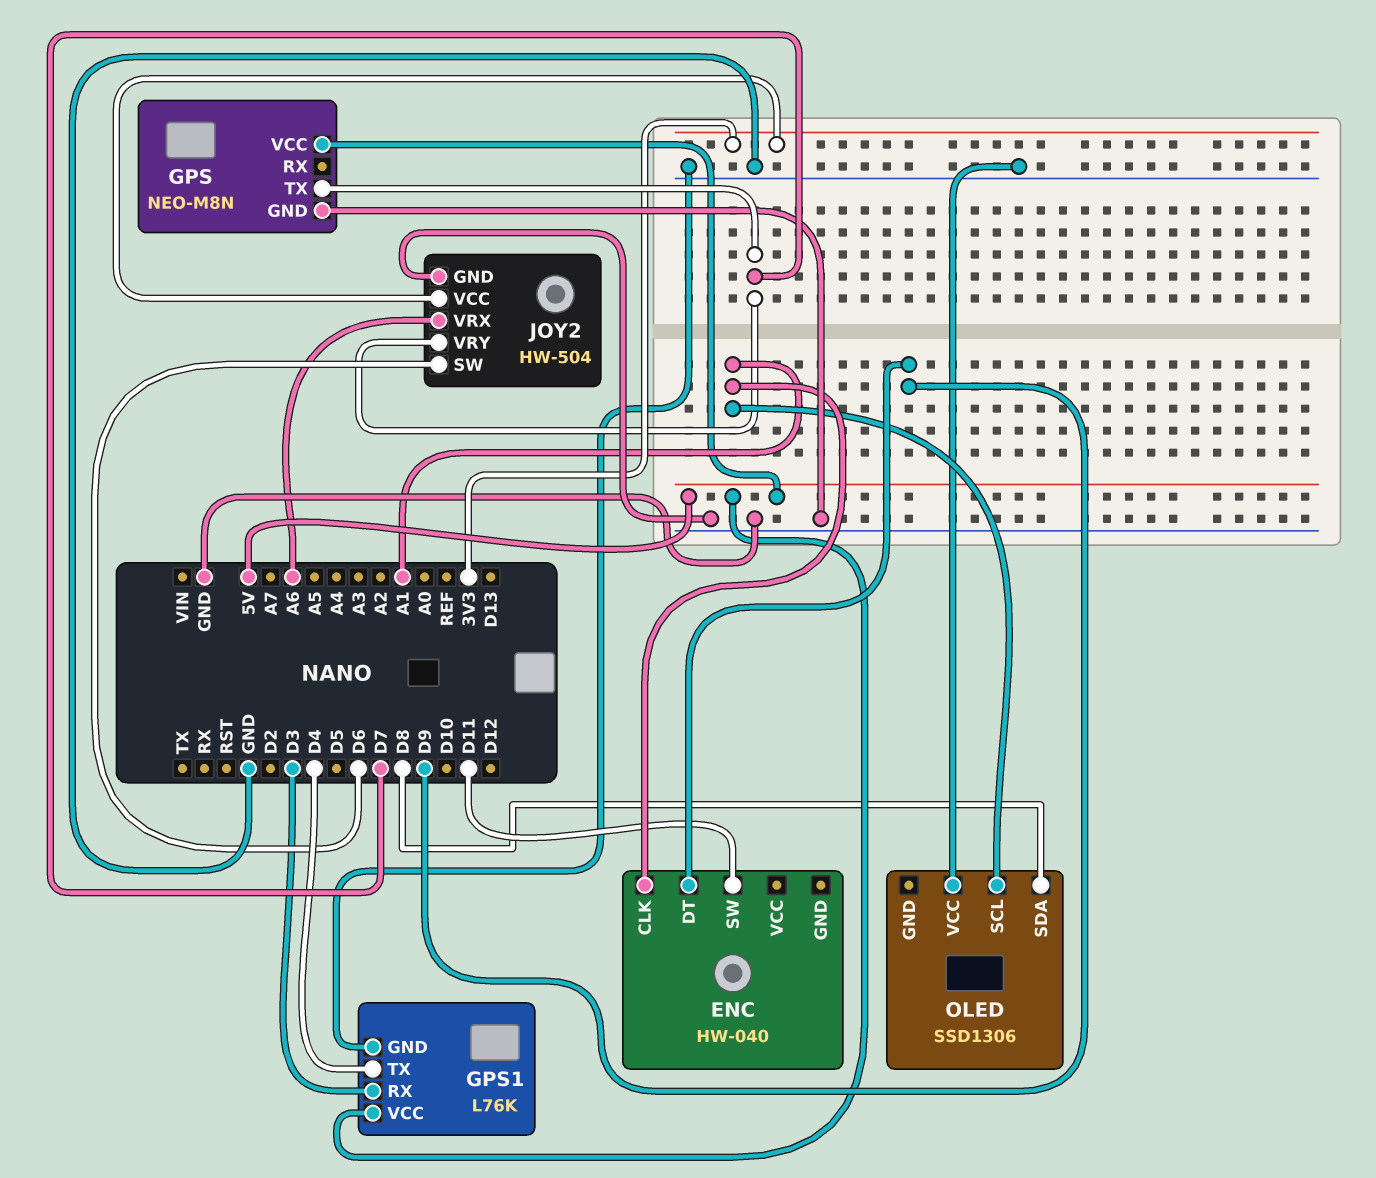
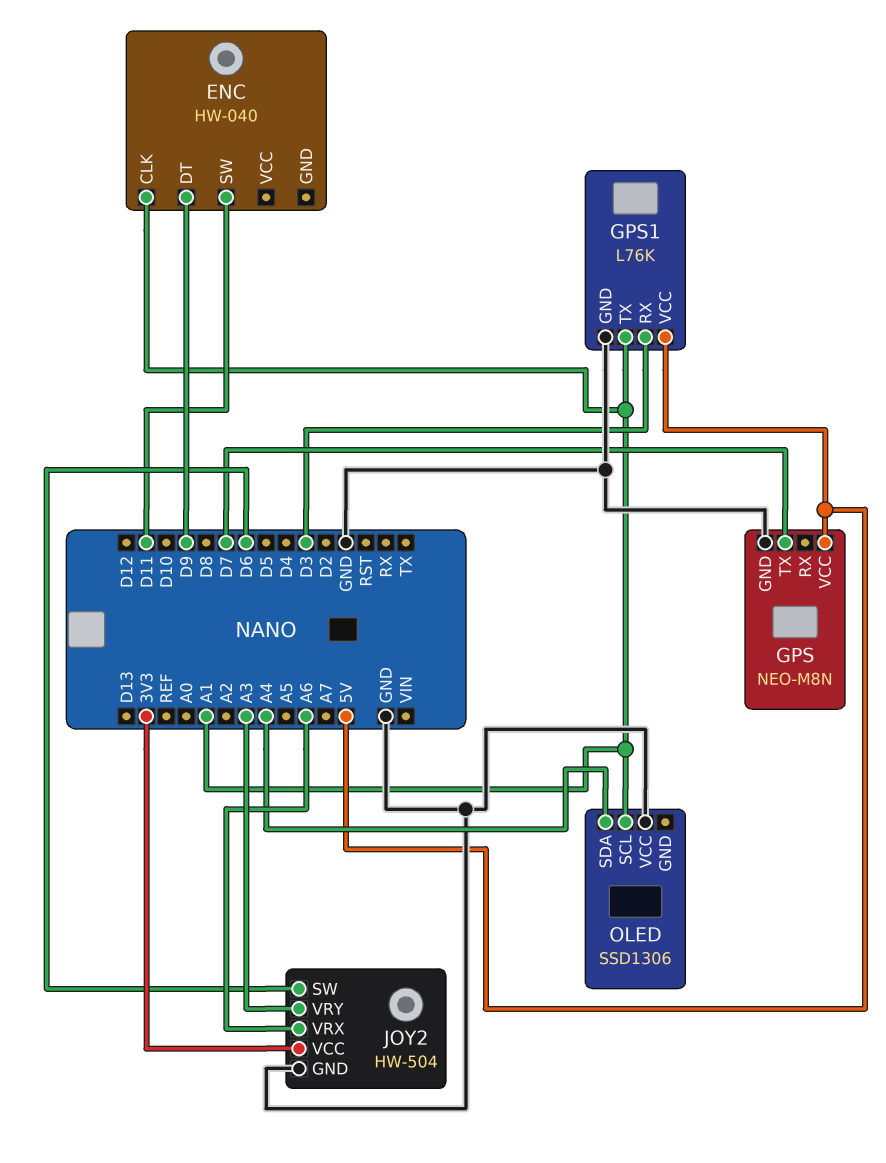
GPS1 pin TX: D4 -> A1
JOY2 pin VRY: D7 -> A3
OLED pin SDA: D8 -> A4

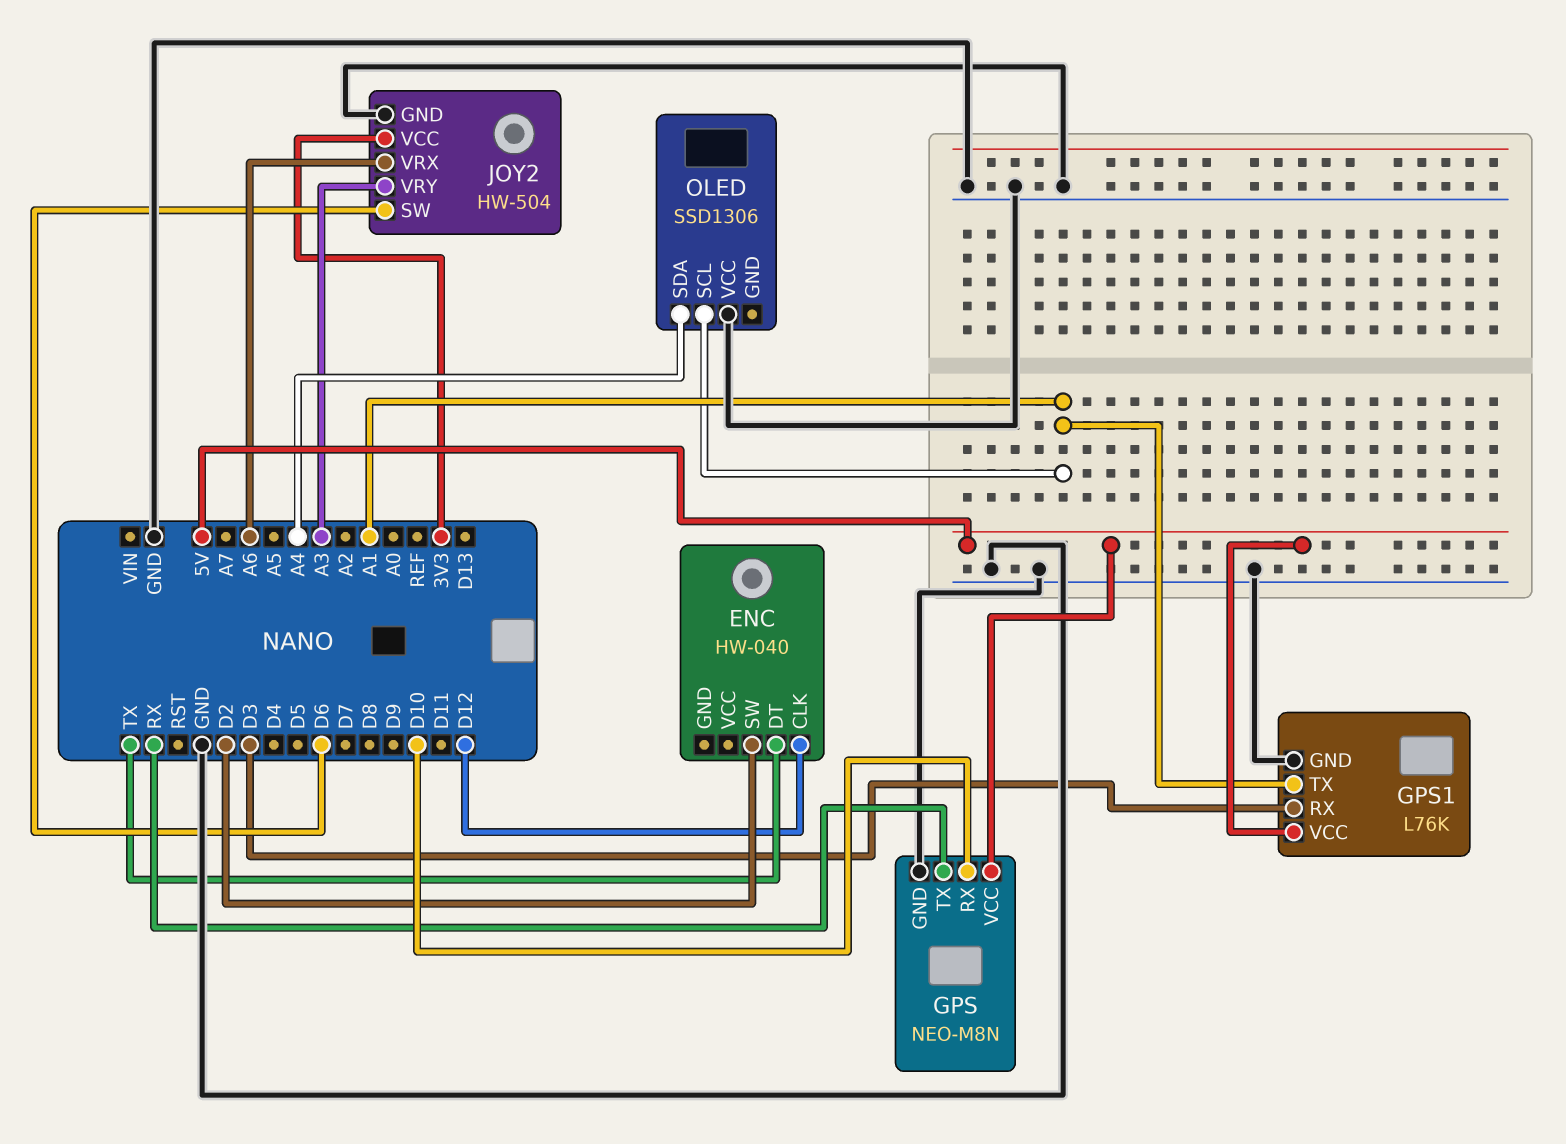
ENC pin CLK: A1 -> D12
ENC pin DT: D9 -> TX
ENC pin SW: D11 -> D2
GPS pin RX: none -> D10
GPS pin TX: D7 -> RX

